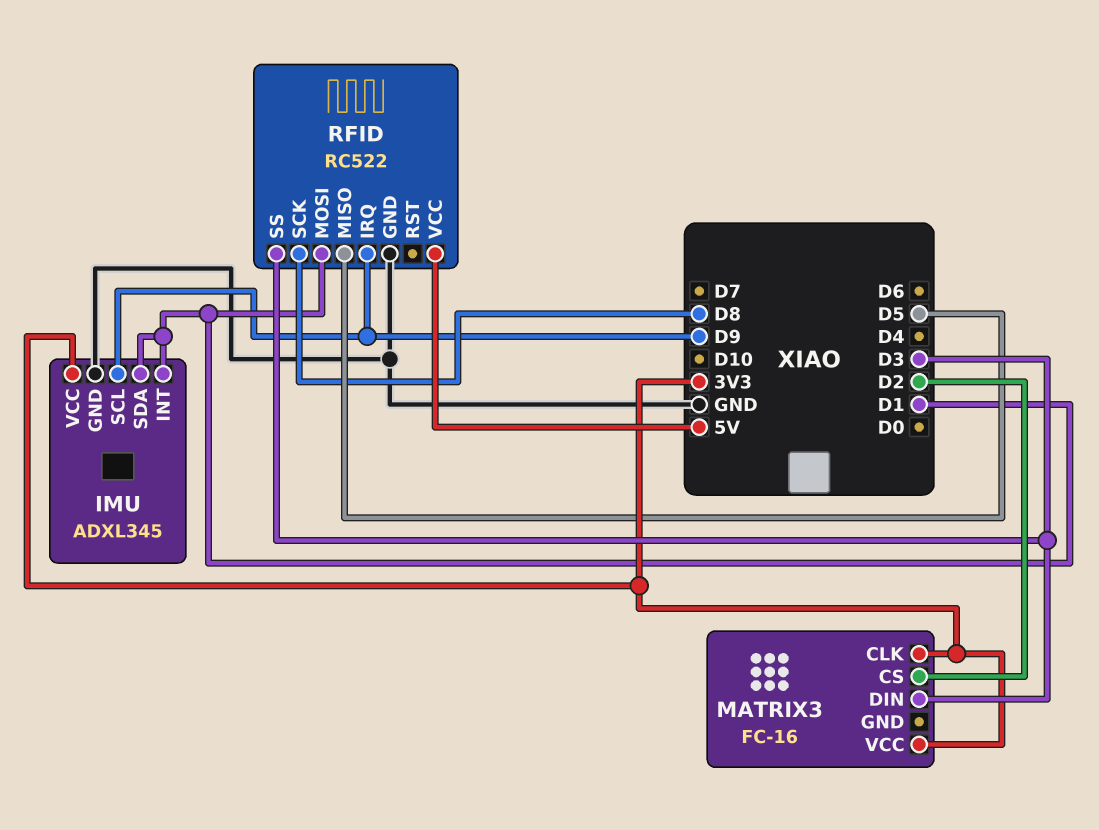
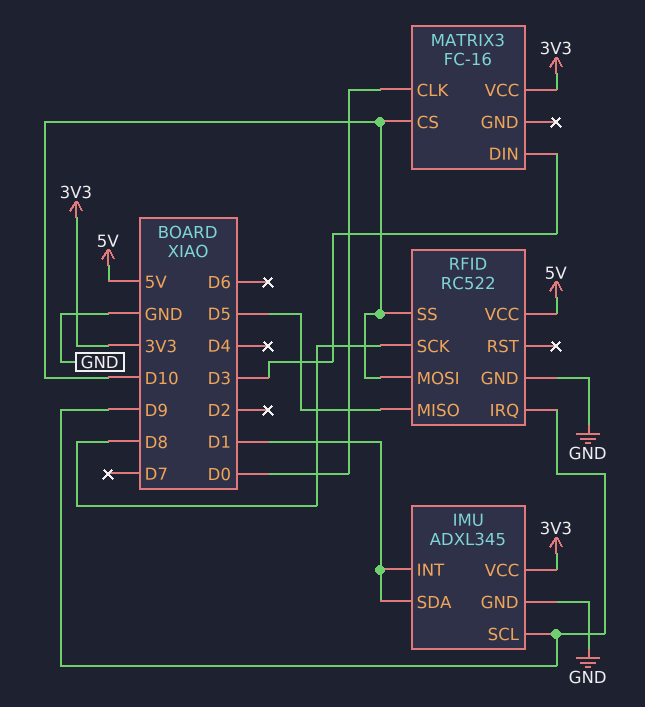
MATRIX3 pin CLK: 3V3 -> D0
MATRIX3 pin CS: D2 -> D10
RFID pin MOSI: D1 -> D10
RFID pin SS: D3 -> D10

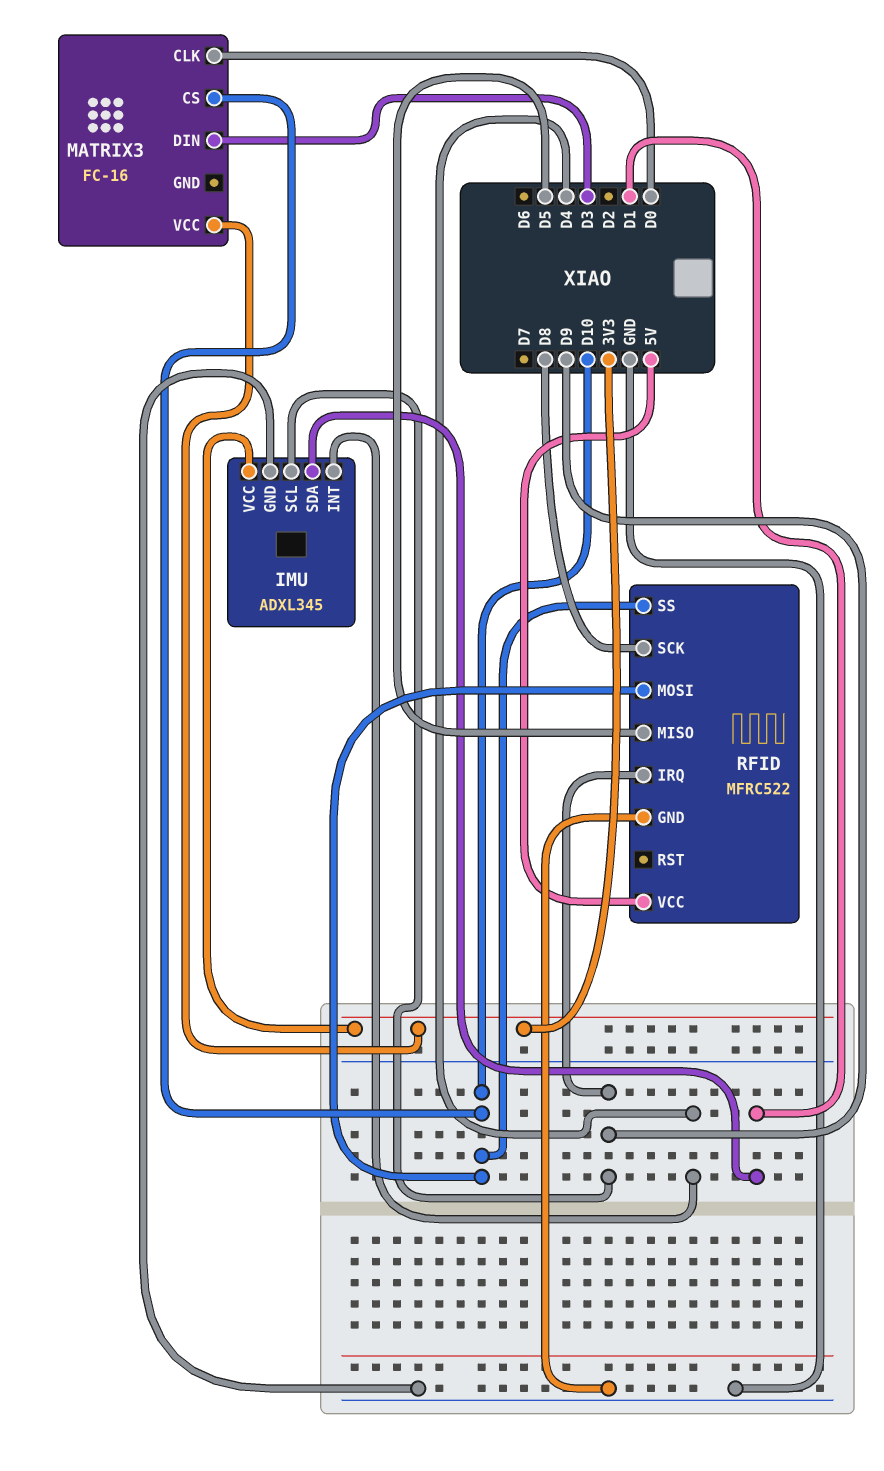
IMU pin INT: D1 -> D4
RFID: RC522 -> MFRC522

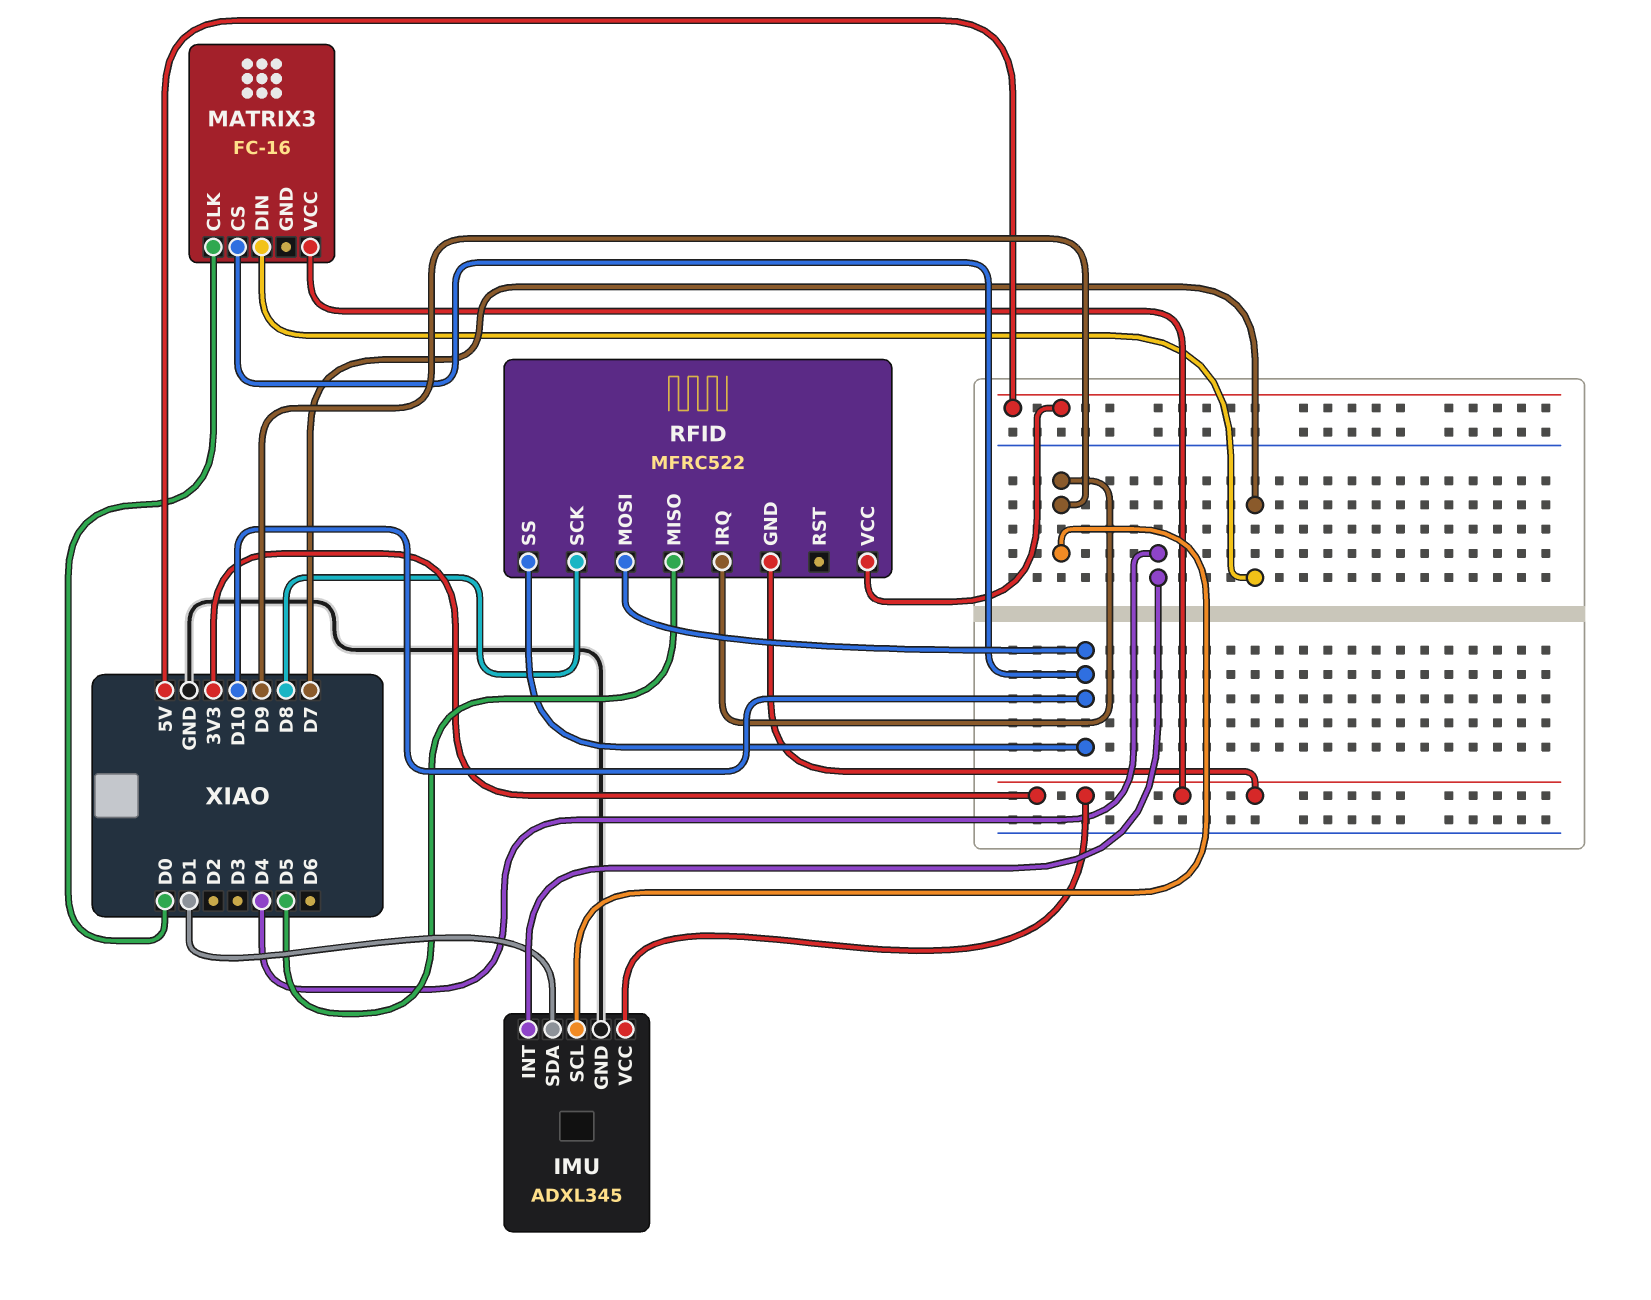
MATRIX3 pin DIN: D3 -> D7
RFID pin GND: GND -> 3V3

